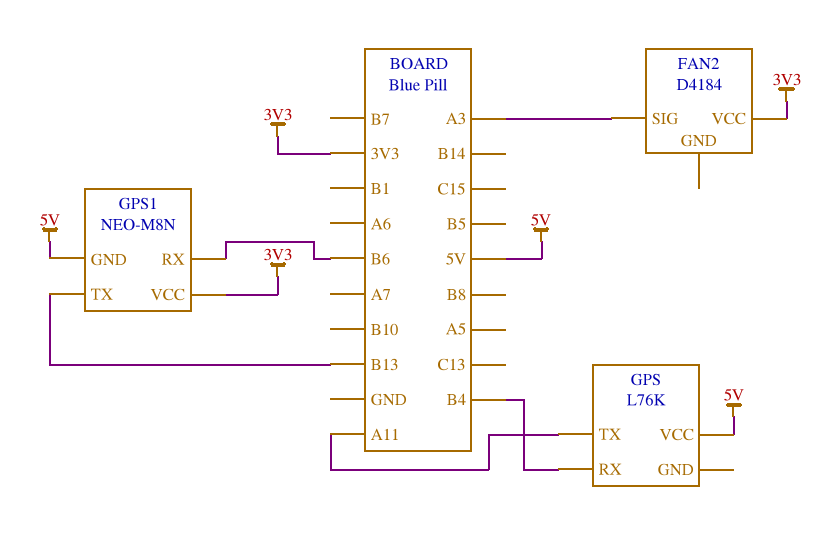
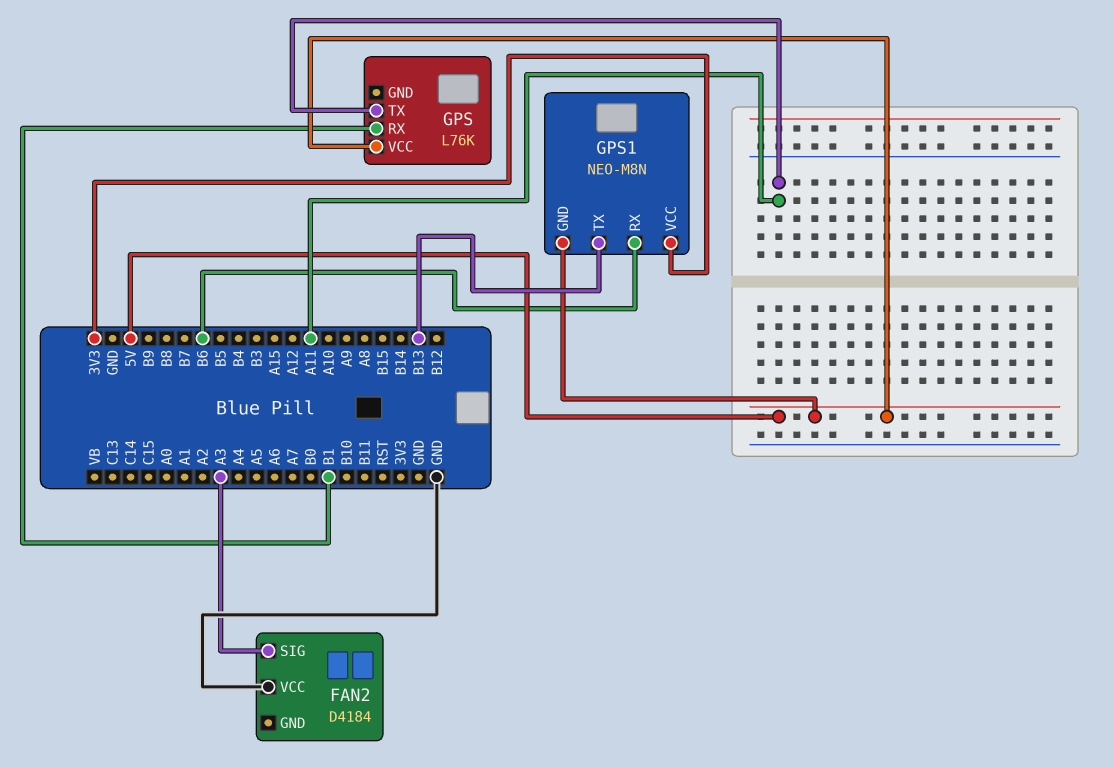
FAN2 pin VCC: 3V3 -> GND
GPS pin RX: B4 -> B1

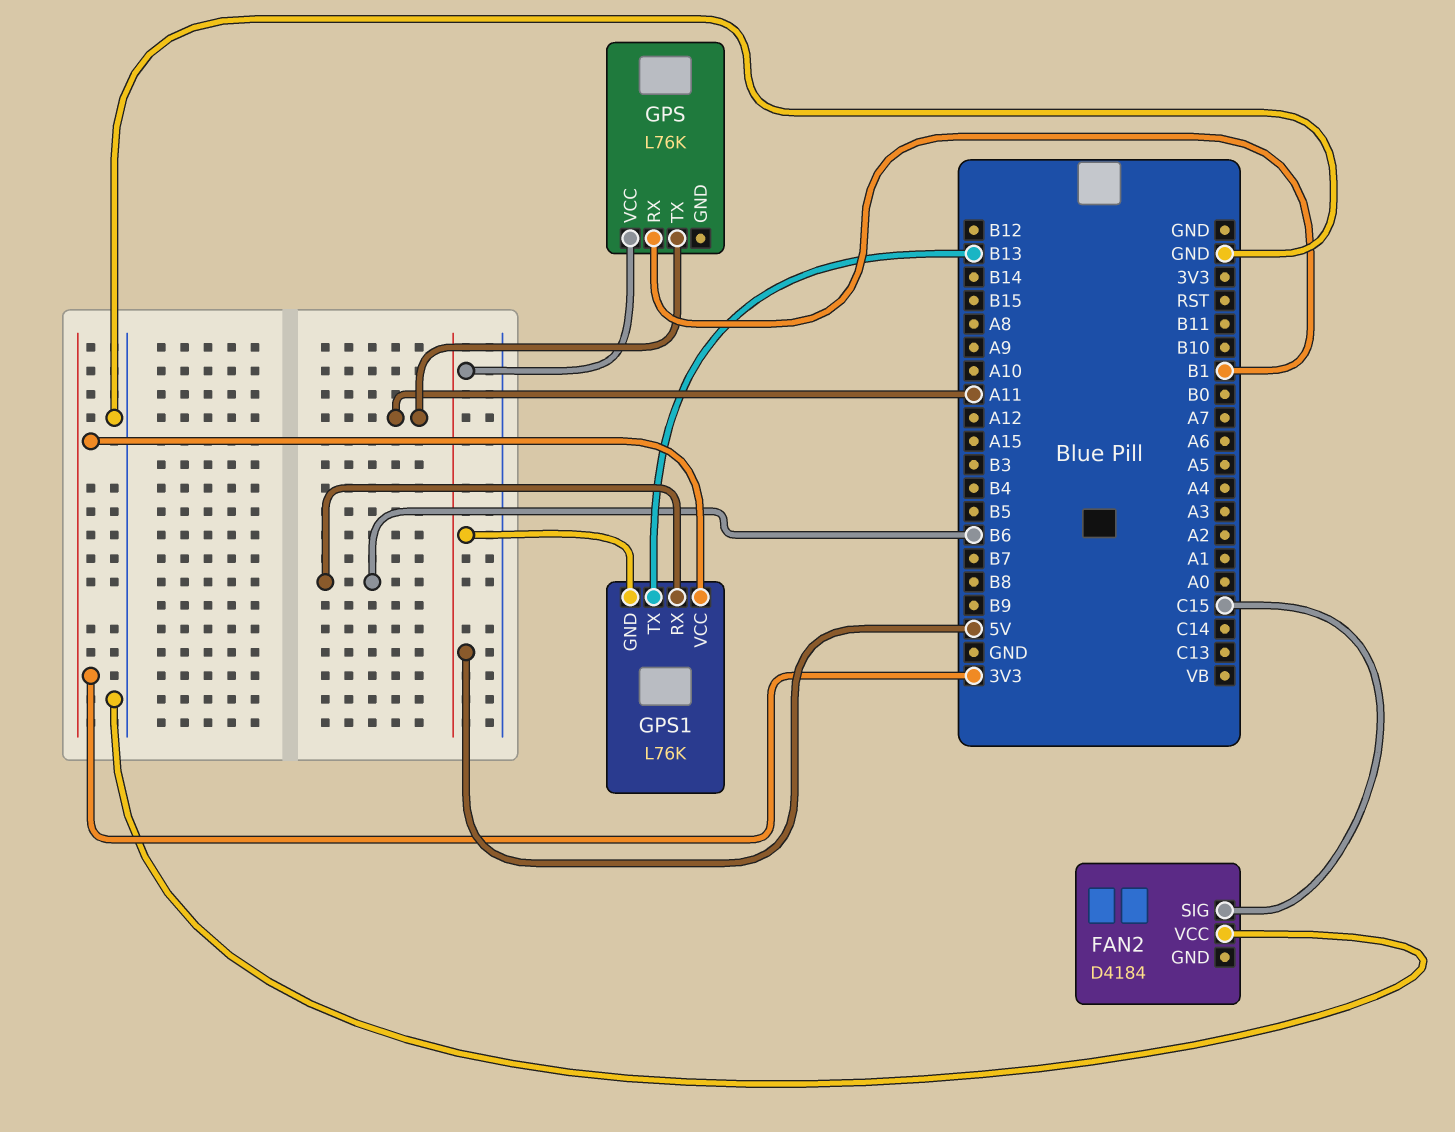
FAN2 pin SIG: A3 -> C15
GPS1: NEO-M8N -> L76K

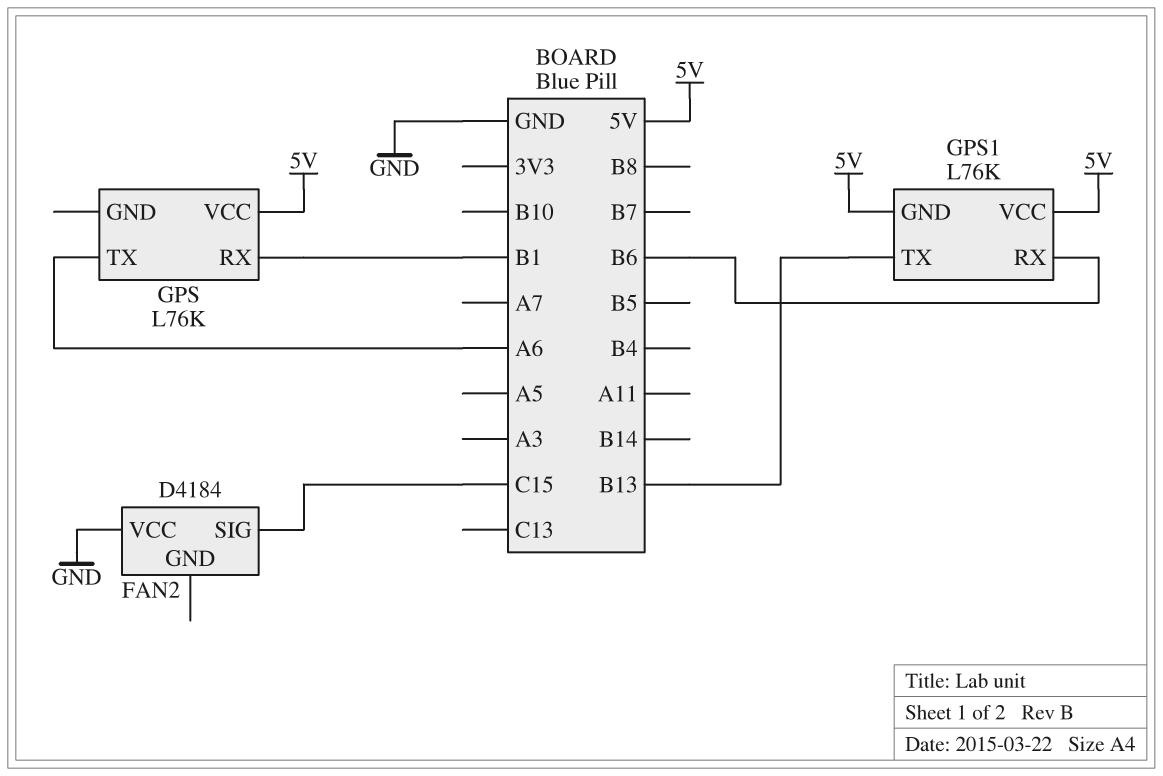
GPS pin TX: A11 -> A6
GPS1 pin VCC: 3V3 -> 5V

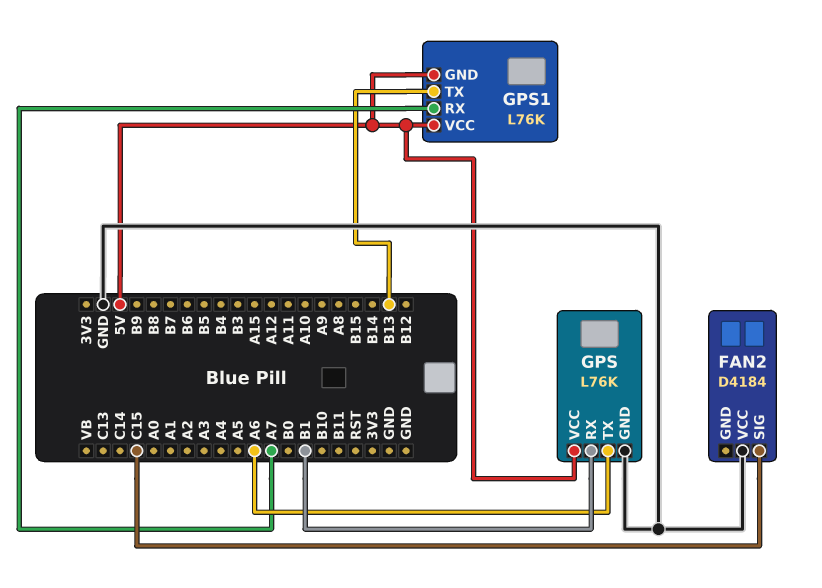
GPS pin GND: none -> GND
GPS1 pin RX: B6 -> A7

